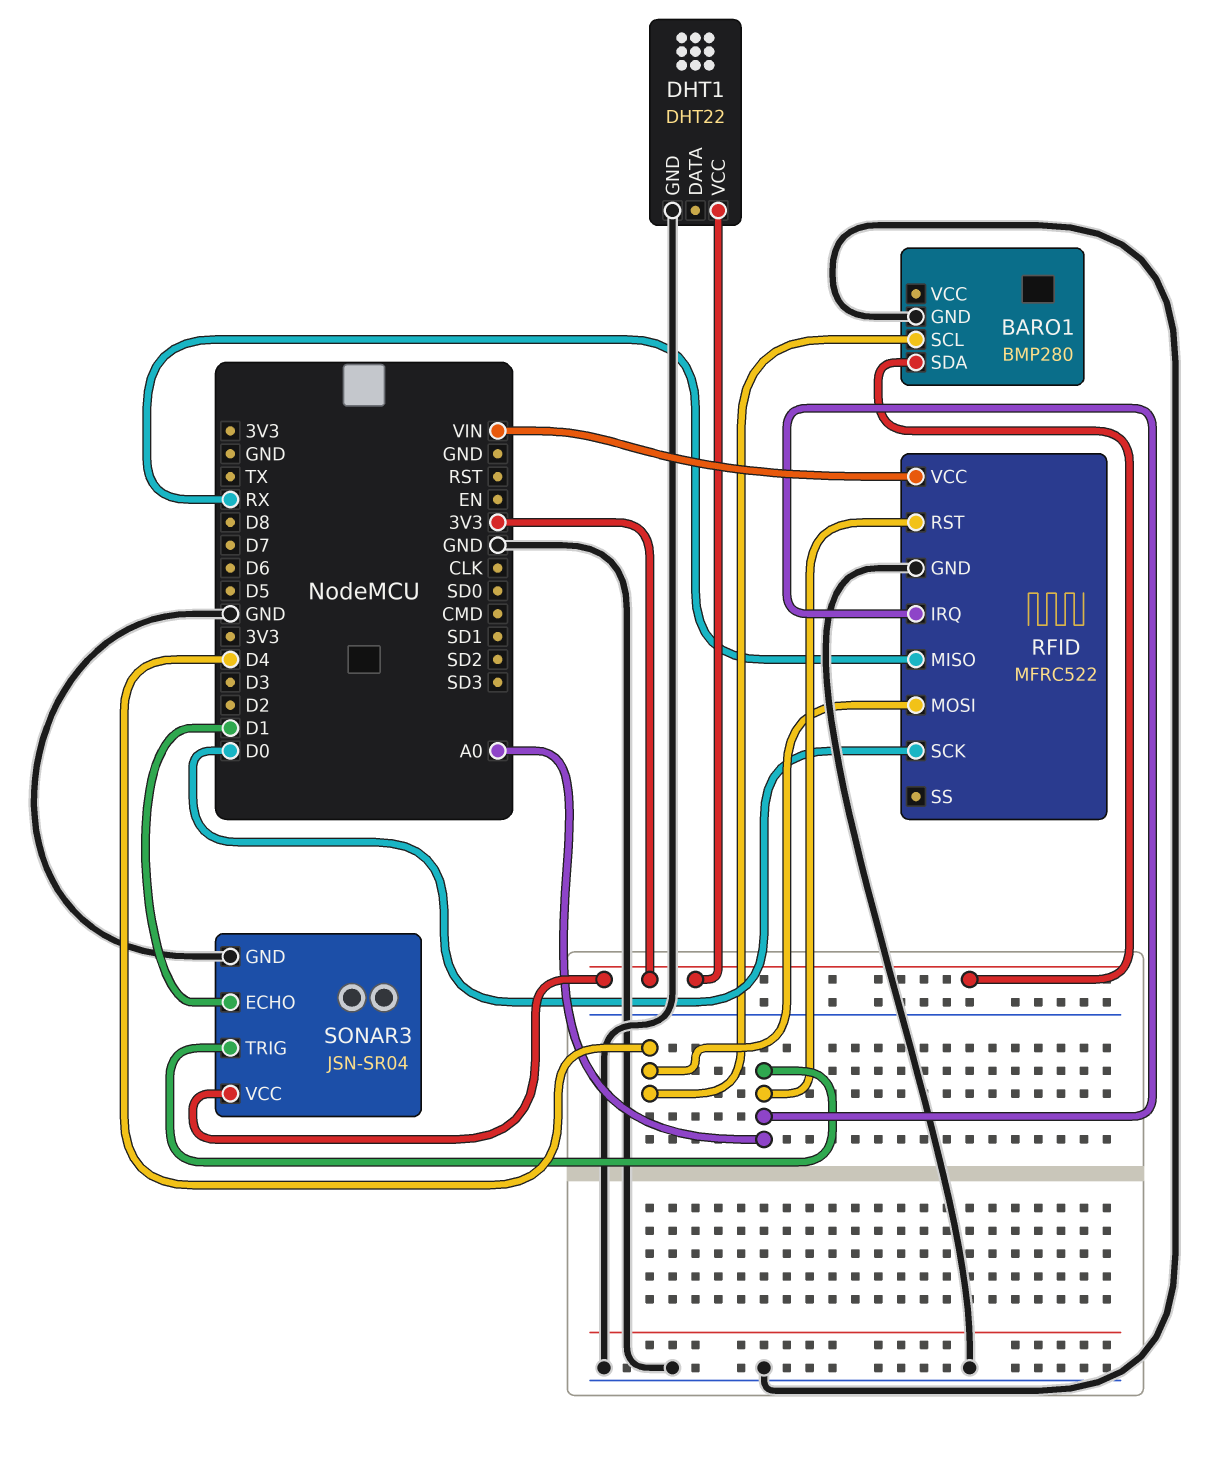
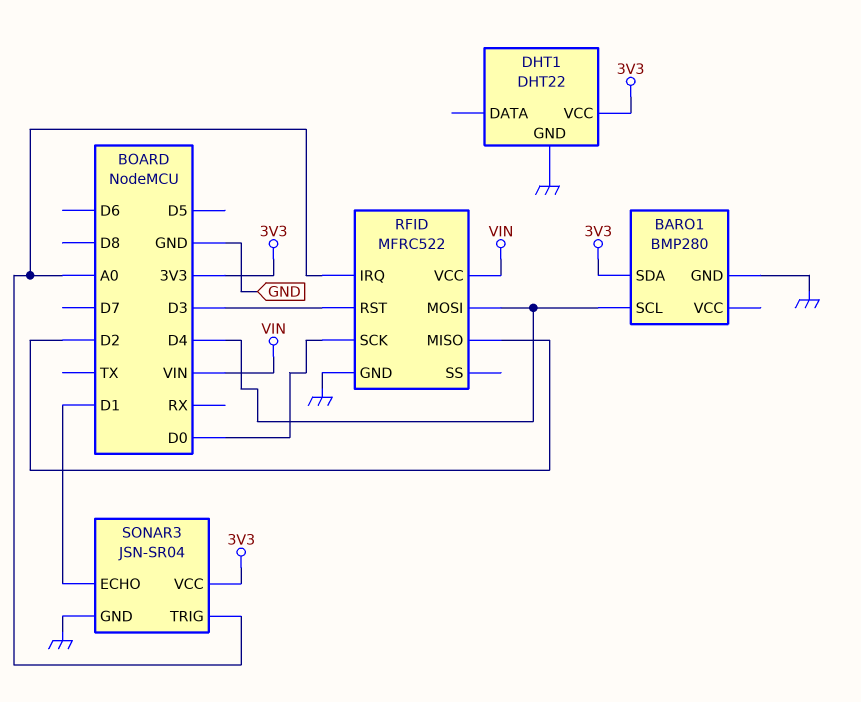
RFID pin MISO: RX -> D2
RFID pin RST: A0 -> D3

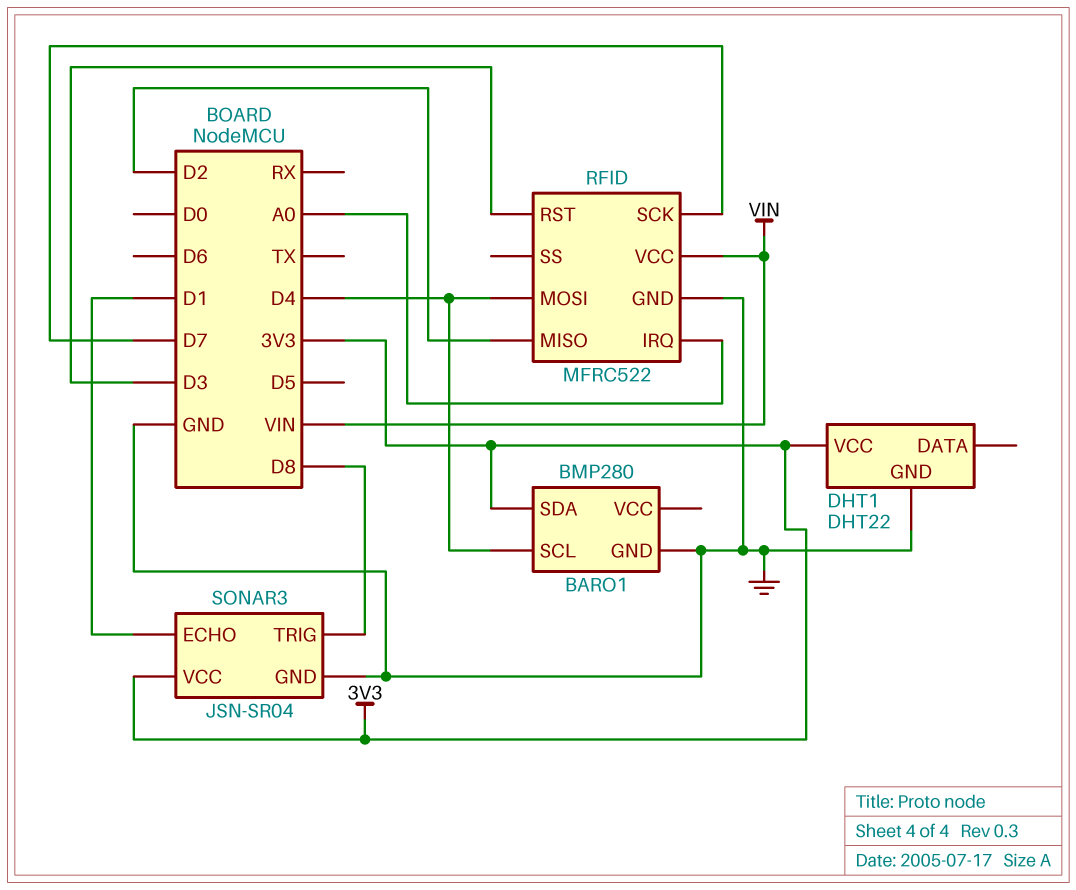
RFID pin SCK: D0 -> D7
SONAR3 pin TRIG: A0 -> D8

